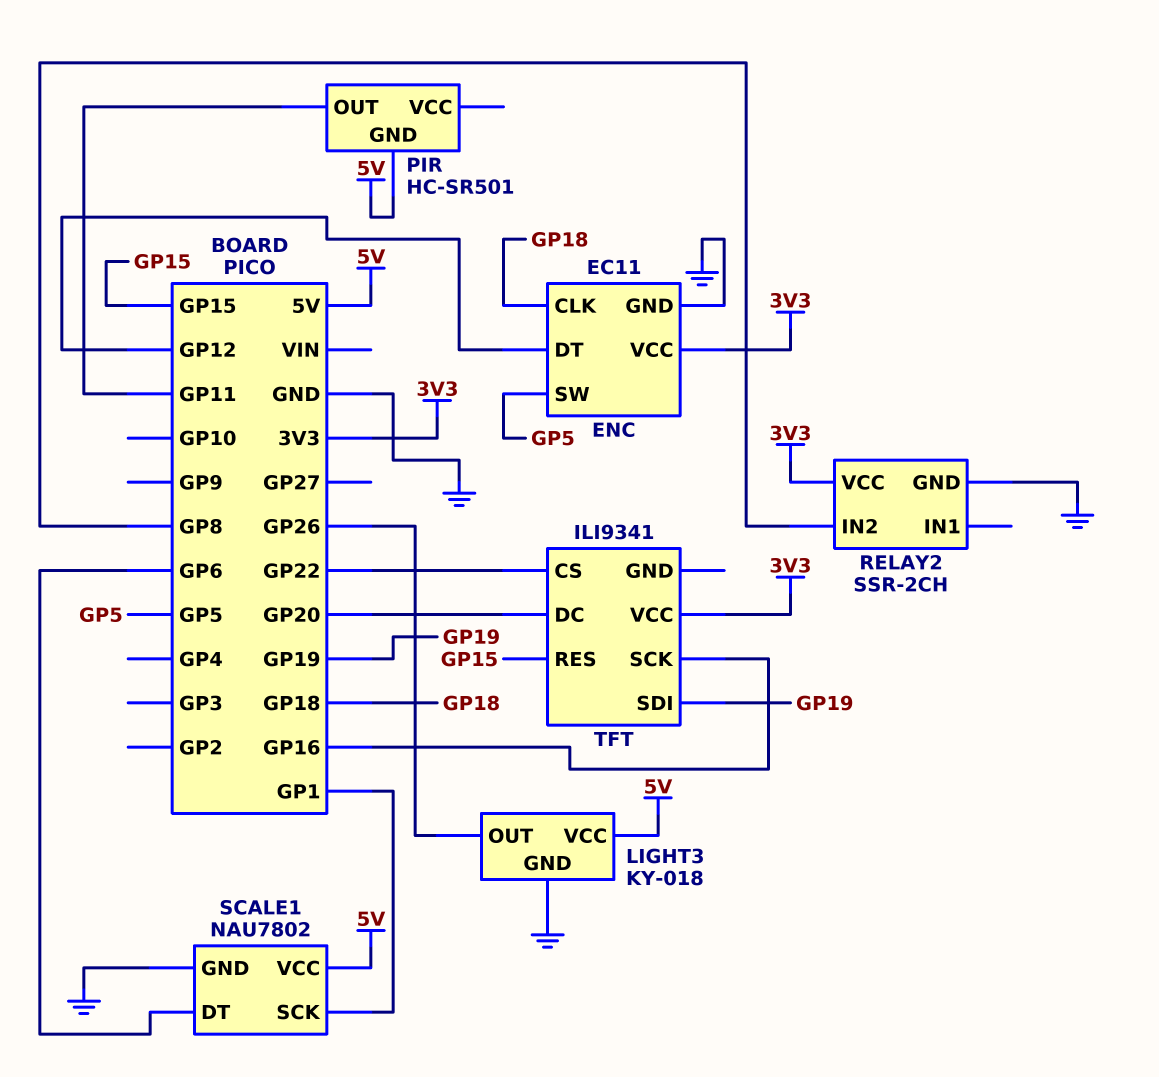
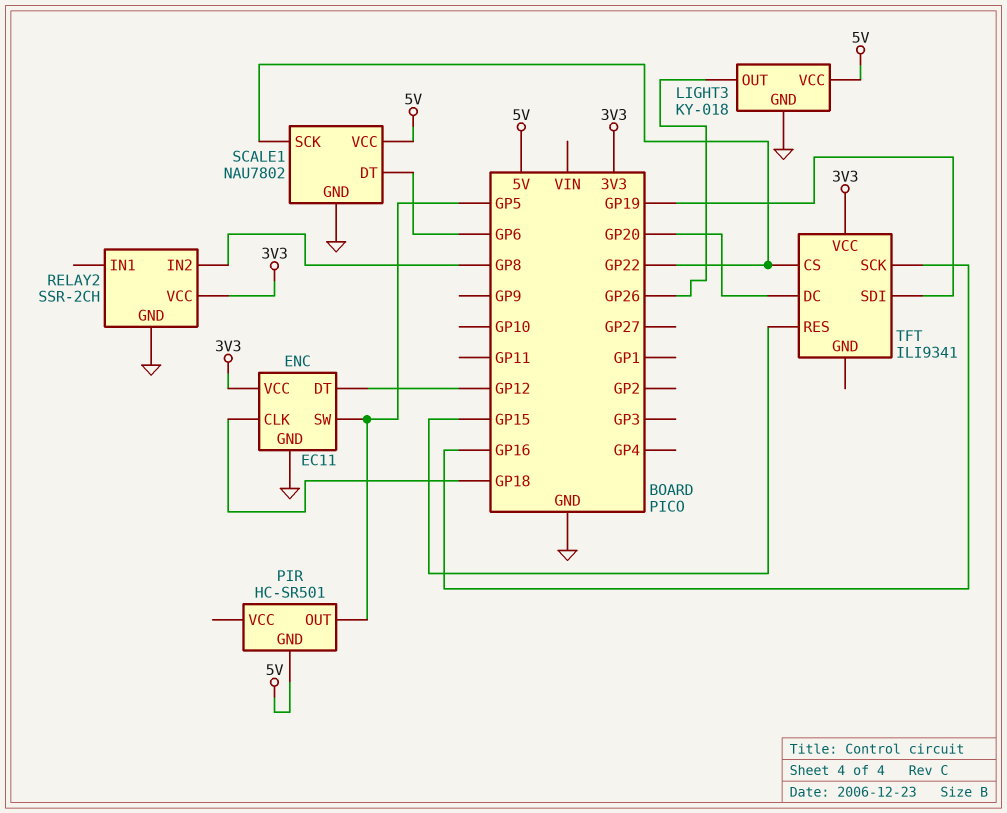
PIR pin OUT: GP11 -> GP5
SCALE1 pin SCK: GP1 -> GP22

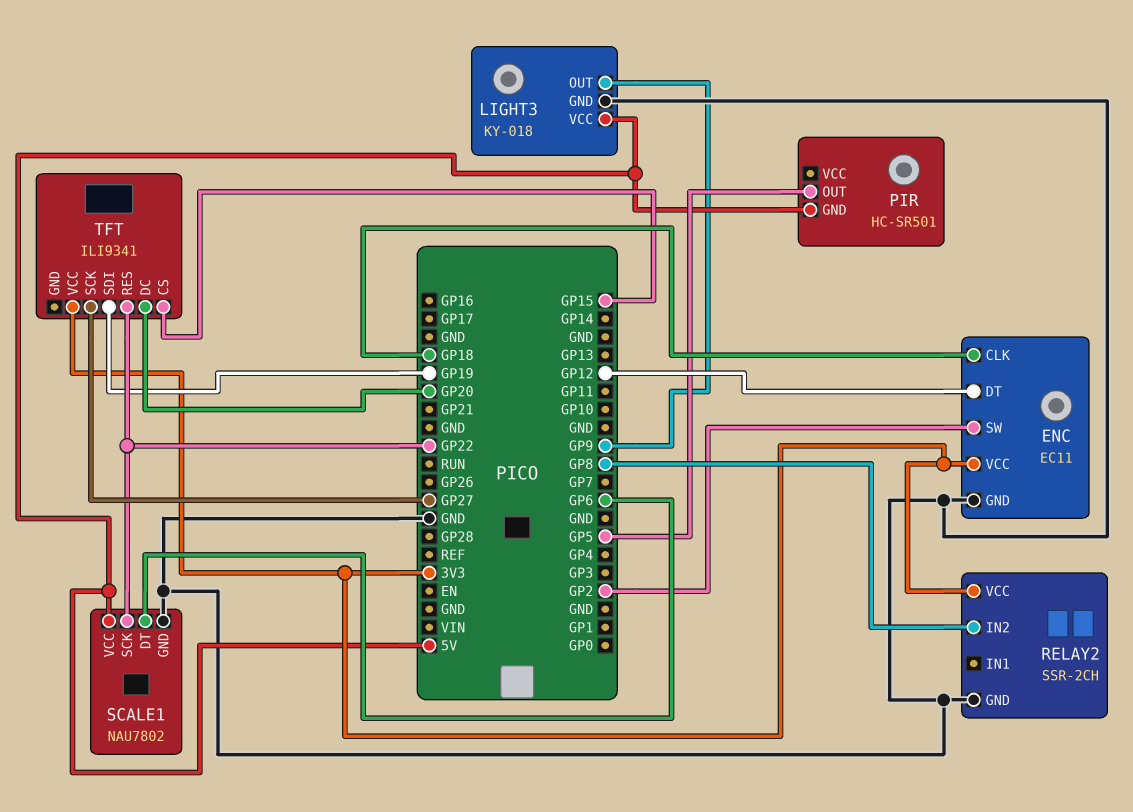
ENC pin SW: GP5 -> GP2
LIGHT3 pin OUT: GP26 -> GP9
TFT pin CS: GP22 -> GP15
TFT pin RES: GP15 -> GP22
TFT pin SCK: GP16 -> GP27

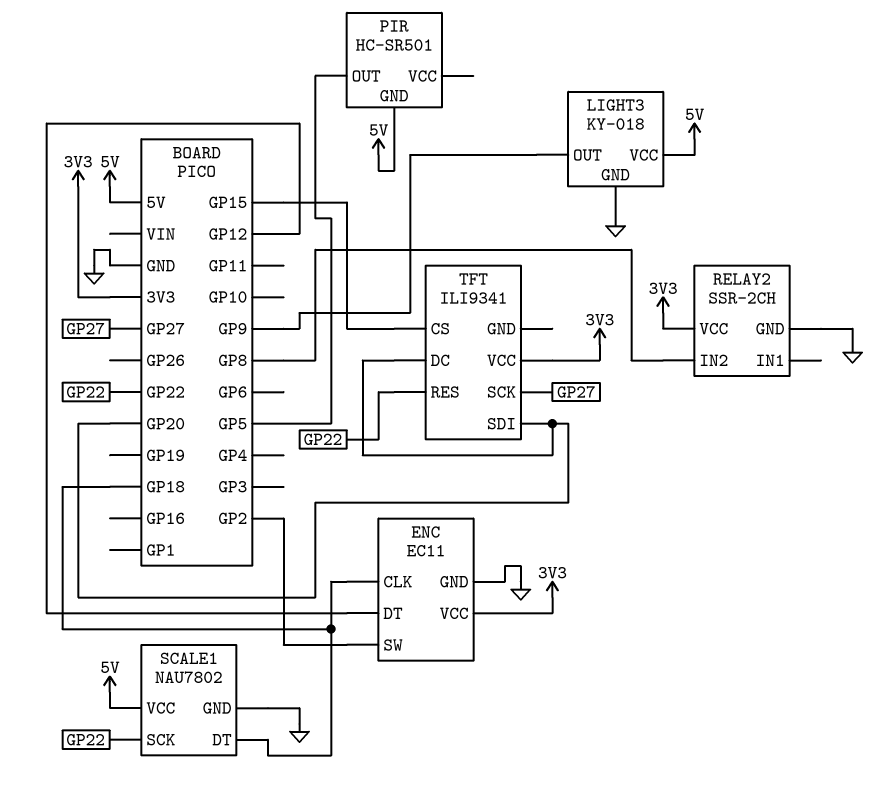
SCALE1 pin DT: GP6 -> GP18
TFT pin SDI: GP19 -> GP20

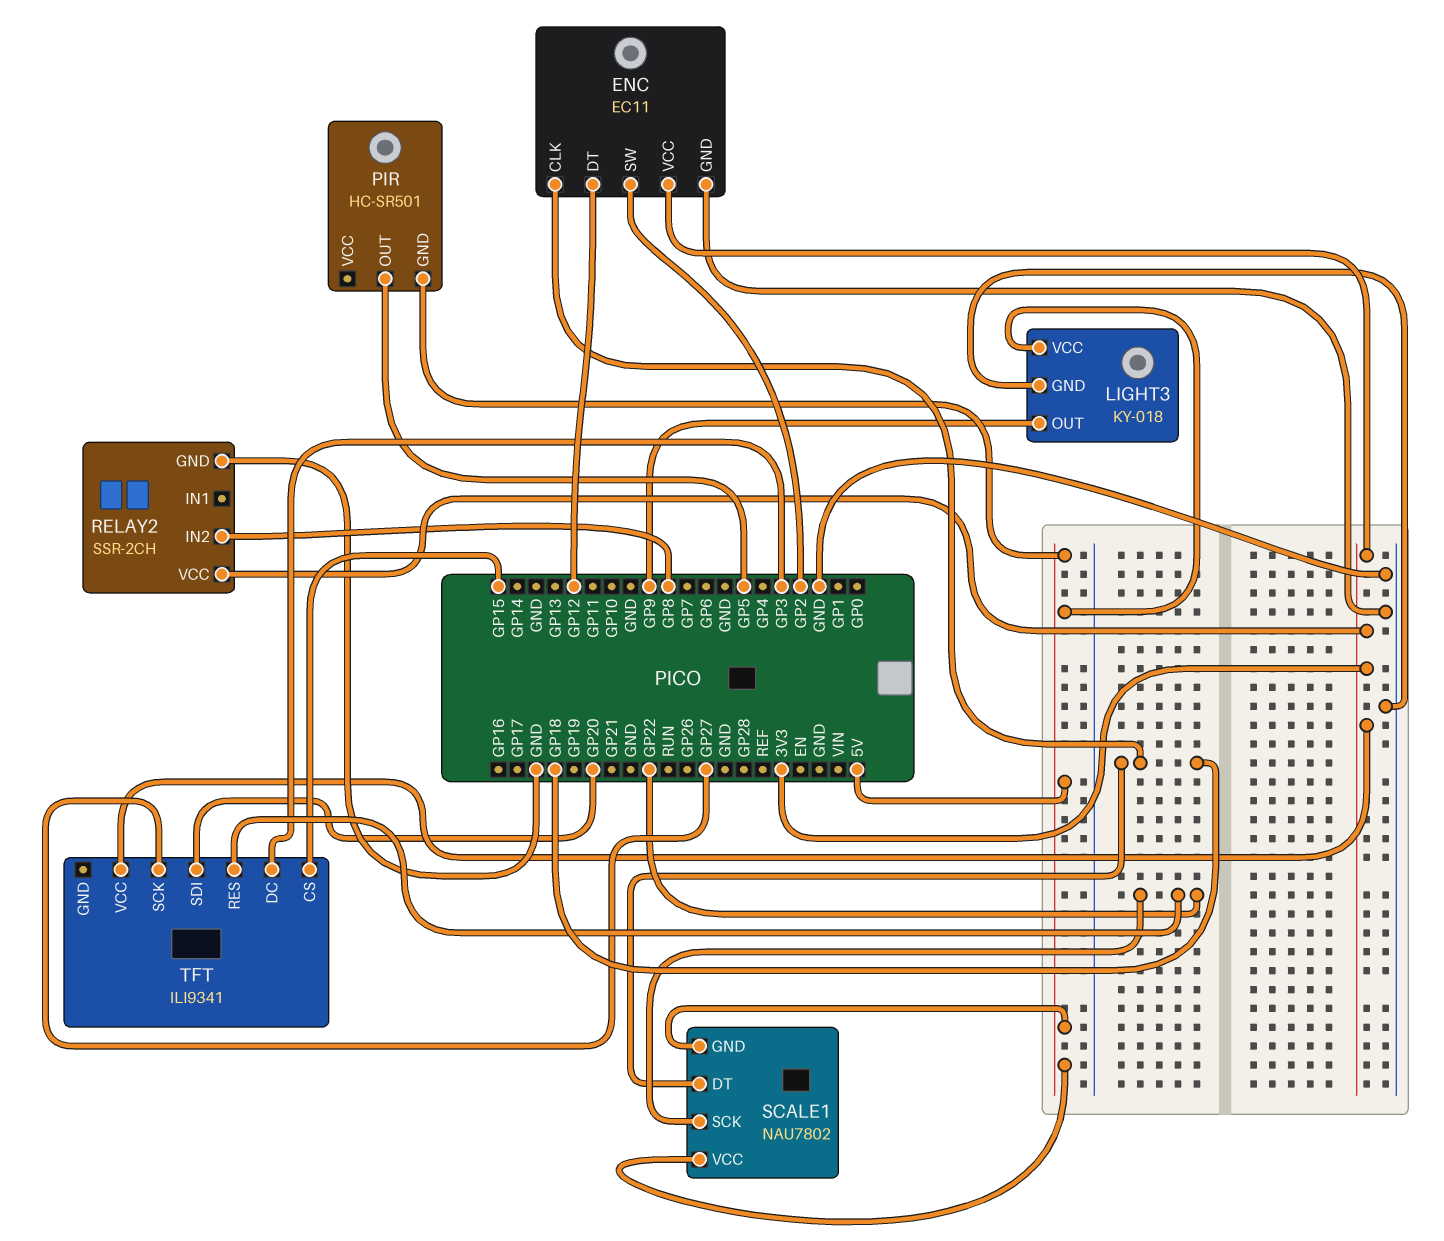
SCALE1 pin GND: GND -> 5V
TFT pin DC: GP20 -> GP3

